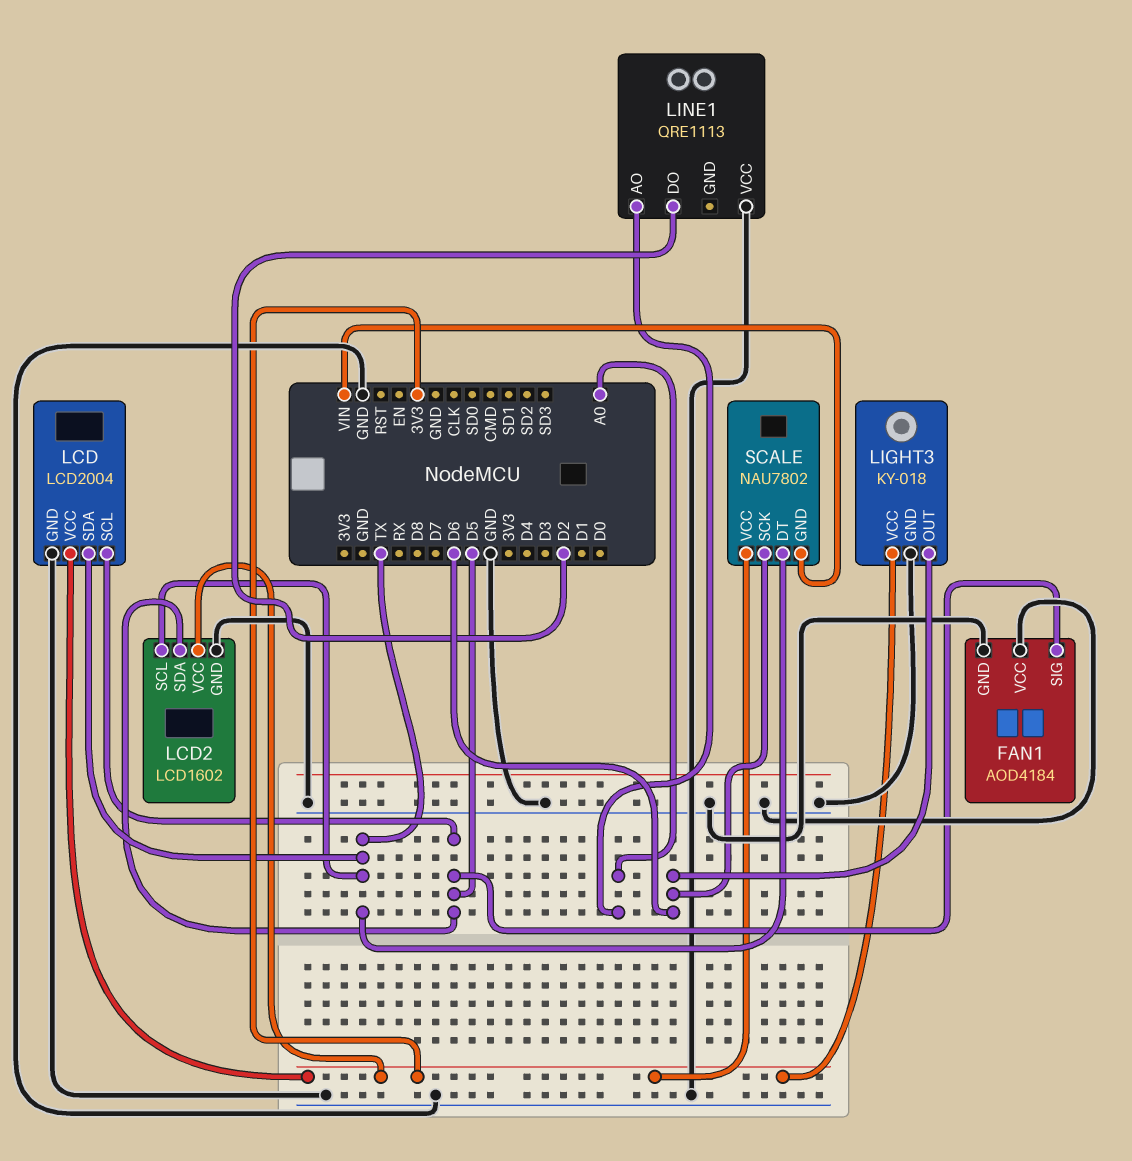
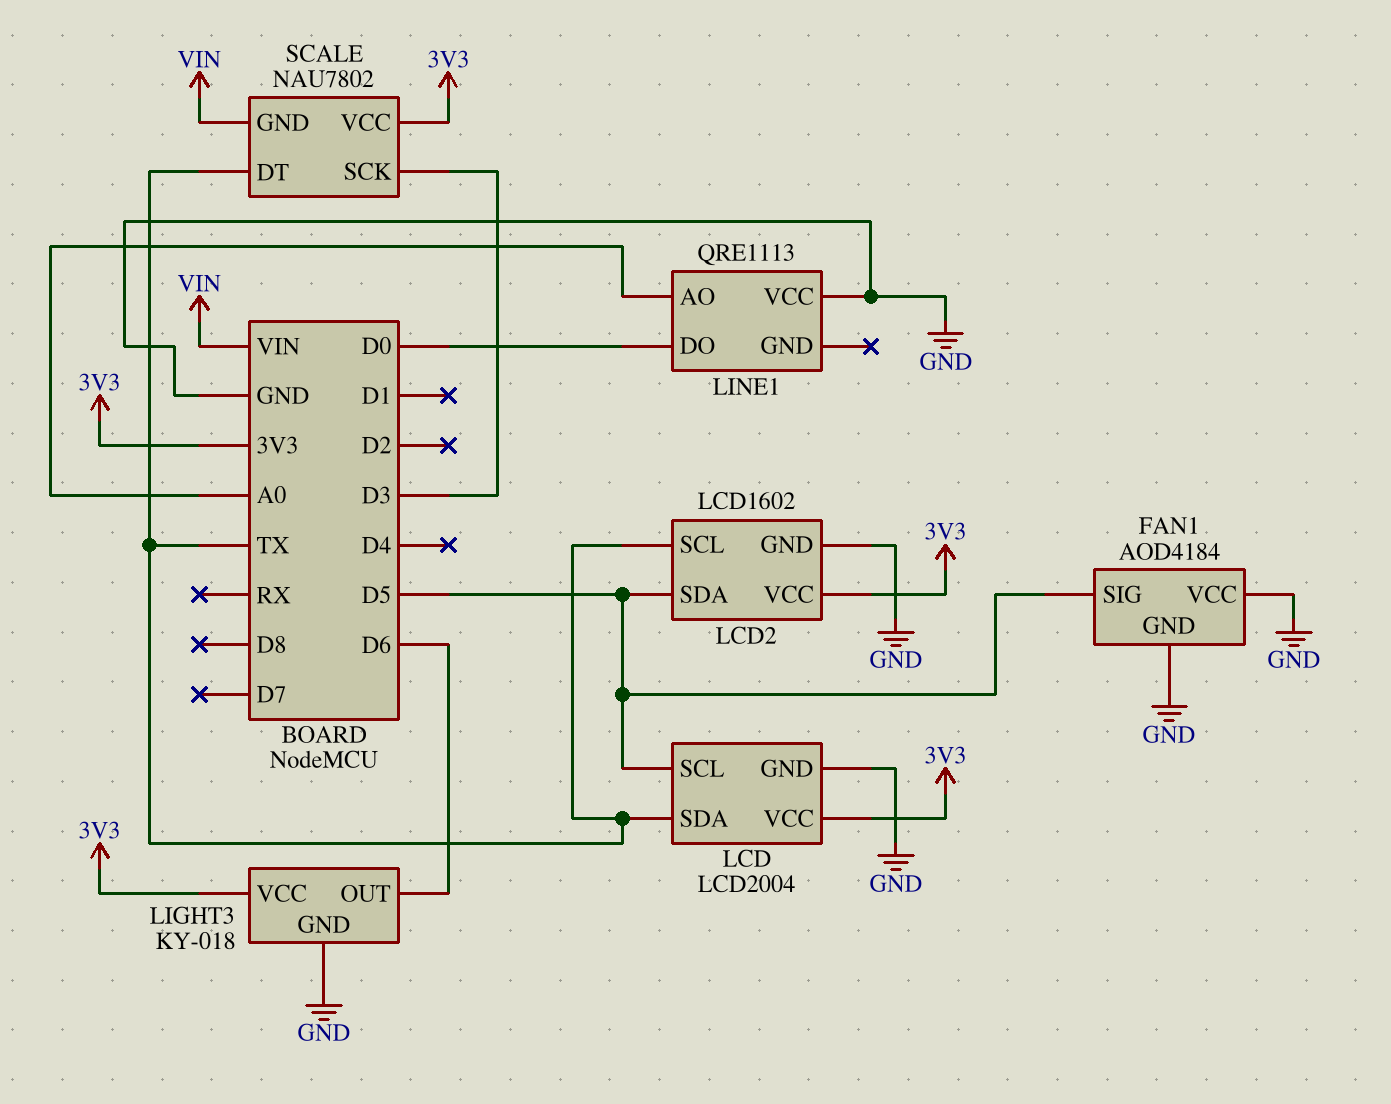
LINE1 pin DO: D2 -> D0
SCALE pin SCK: D6 -> D3

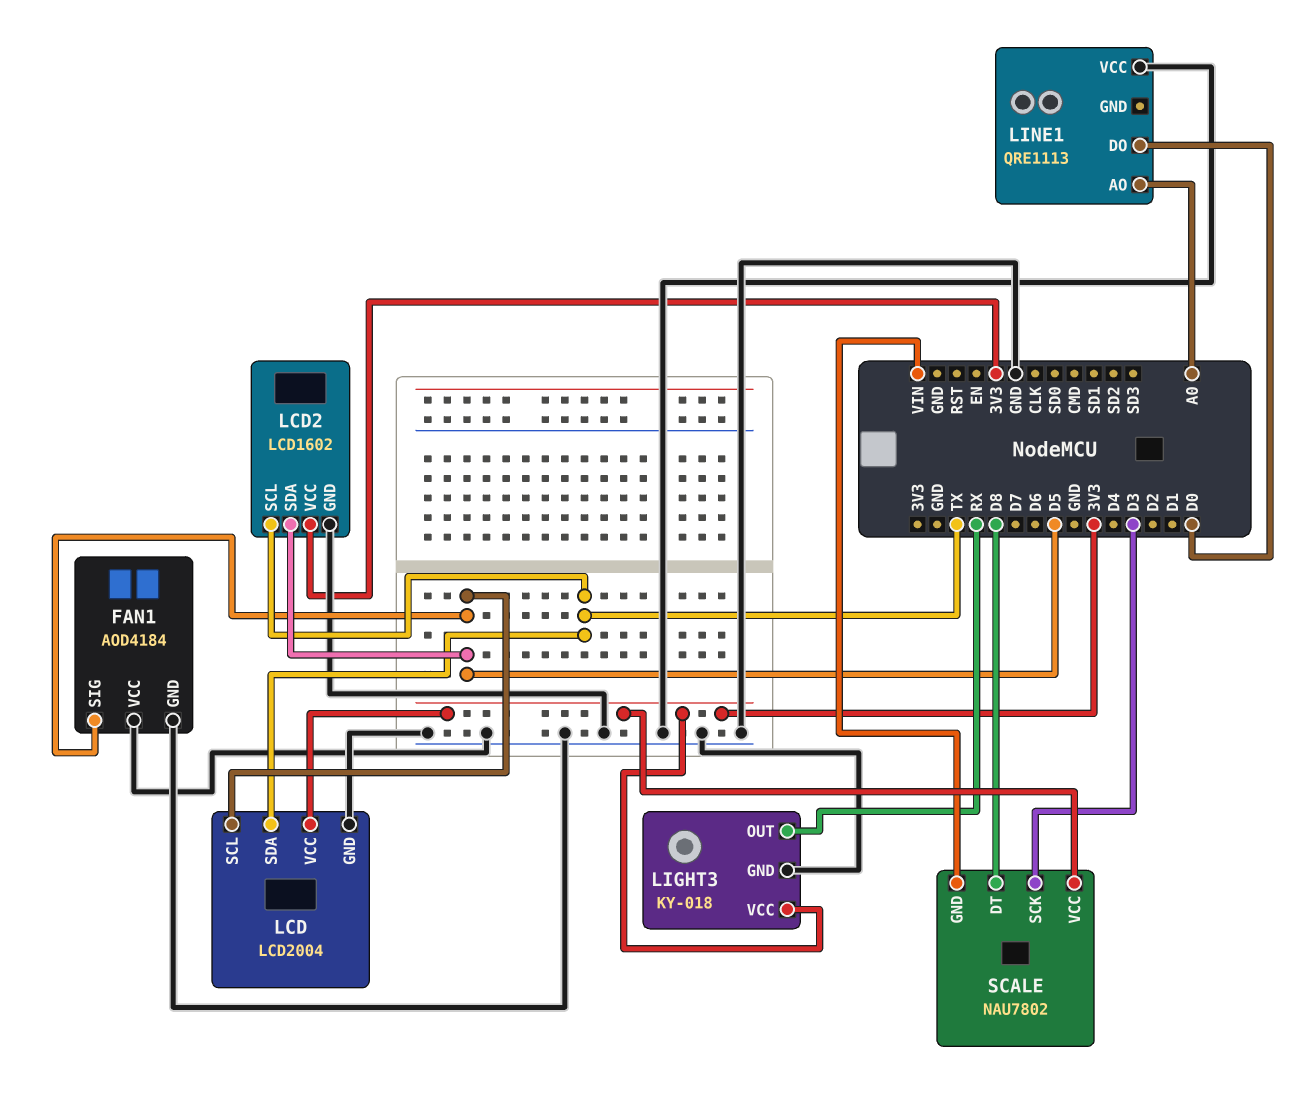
LIGHT3 pin OUT: D6 -> RX
SCALE pin DT: TX -> D8

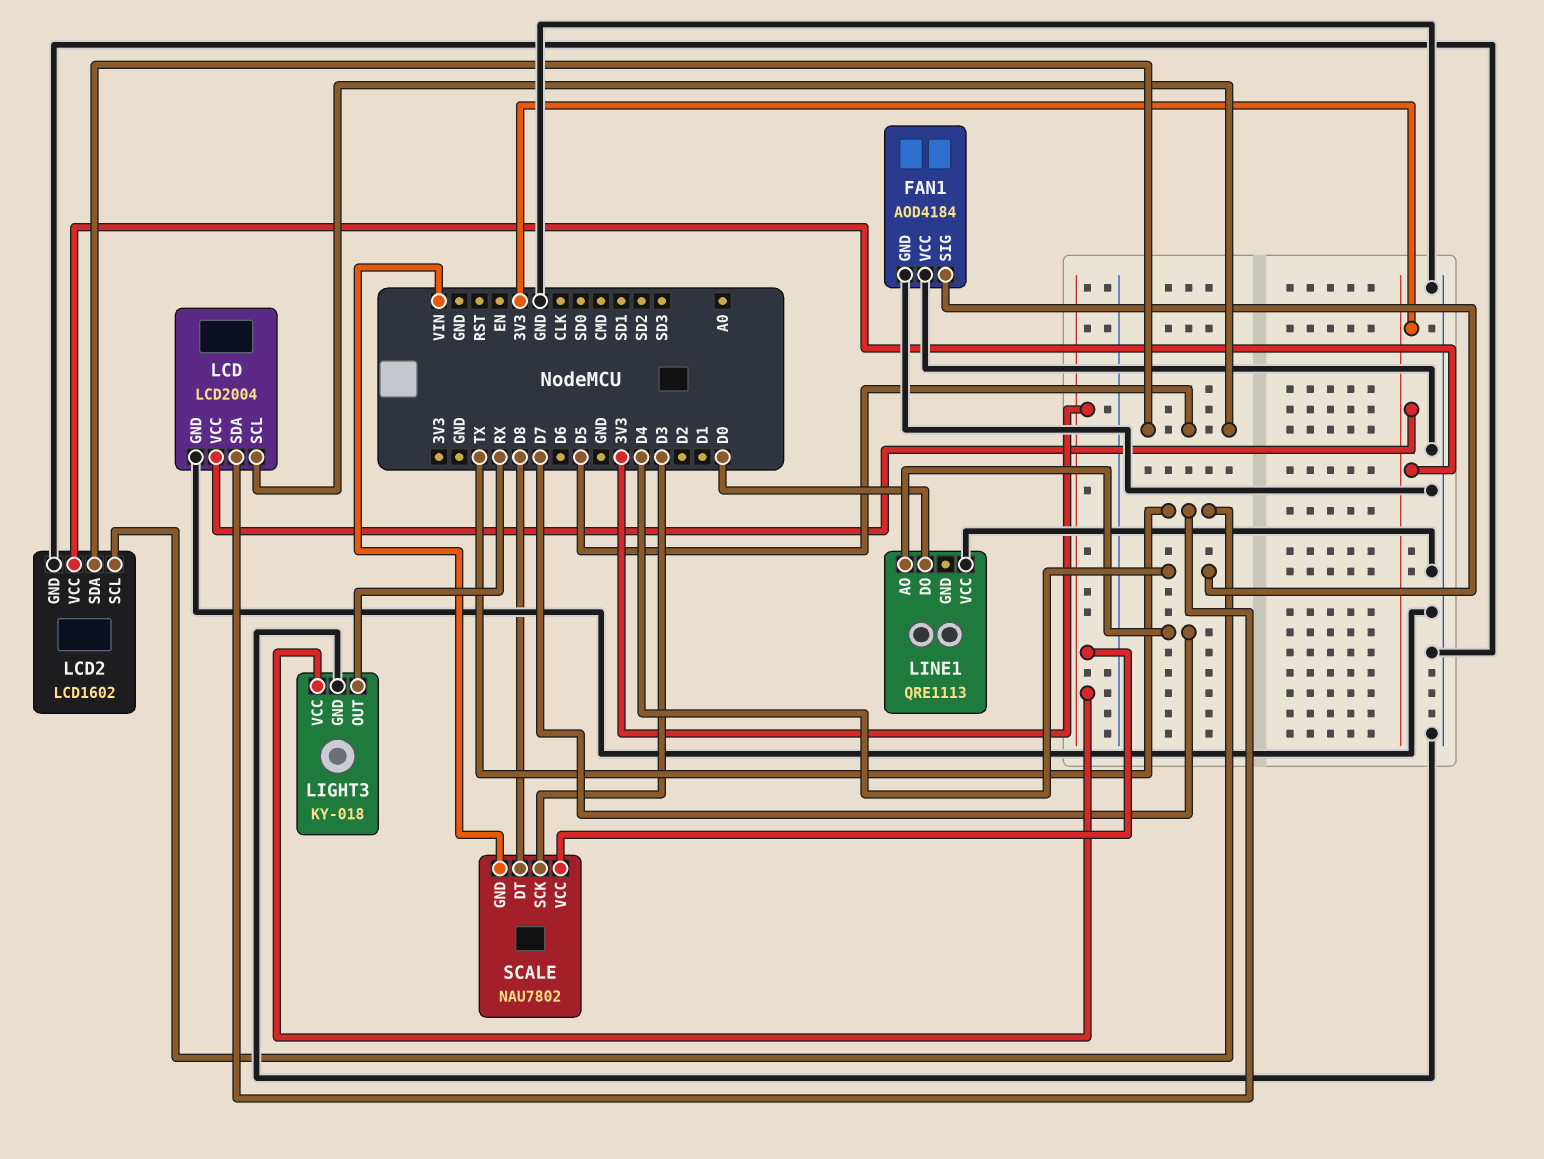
FAN1 pin SIG: D5 -> D4
LINE1 pin AO: A0 -> D7

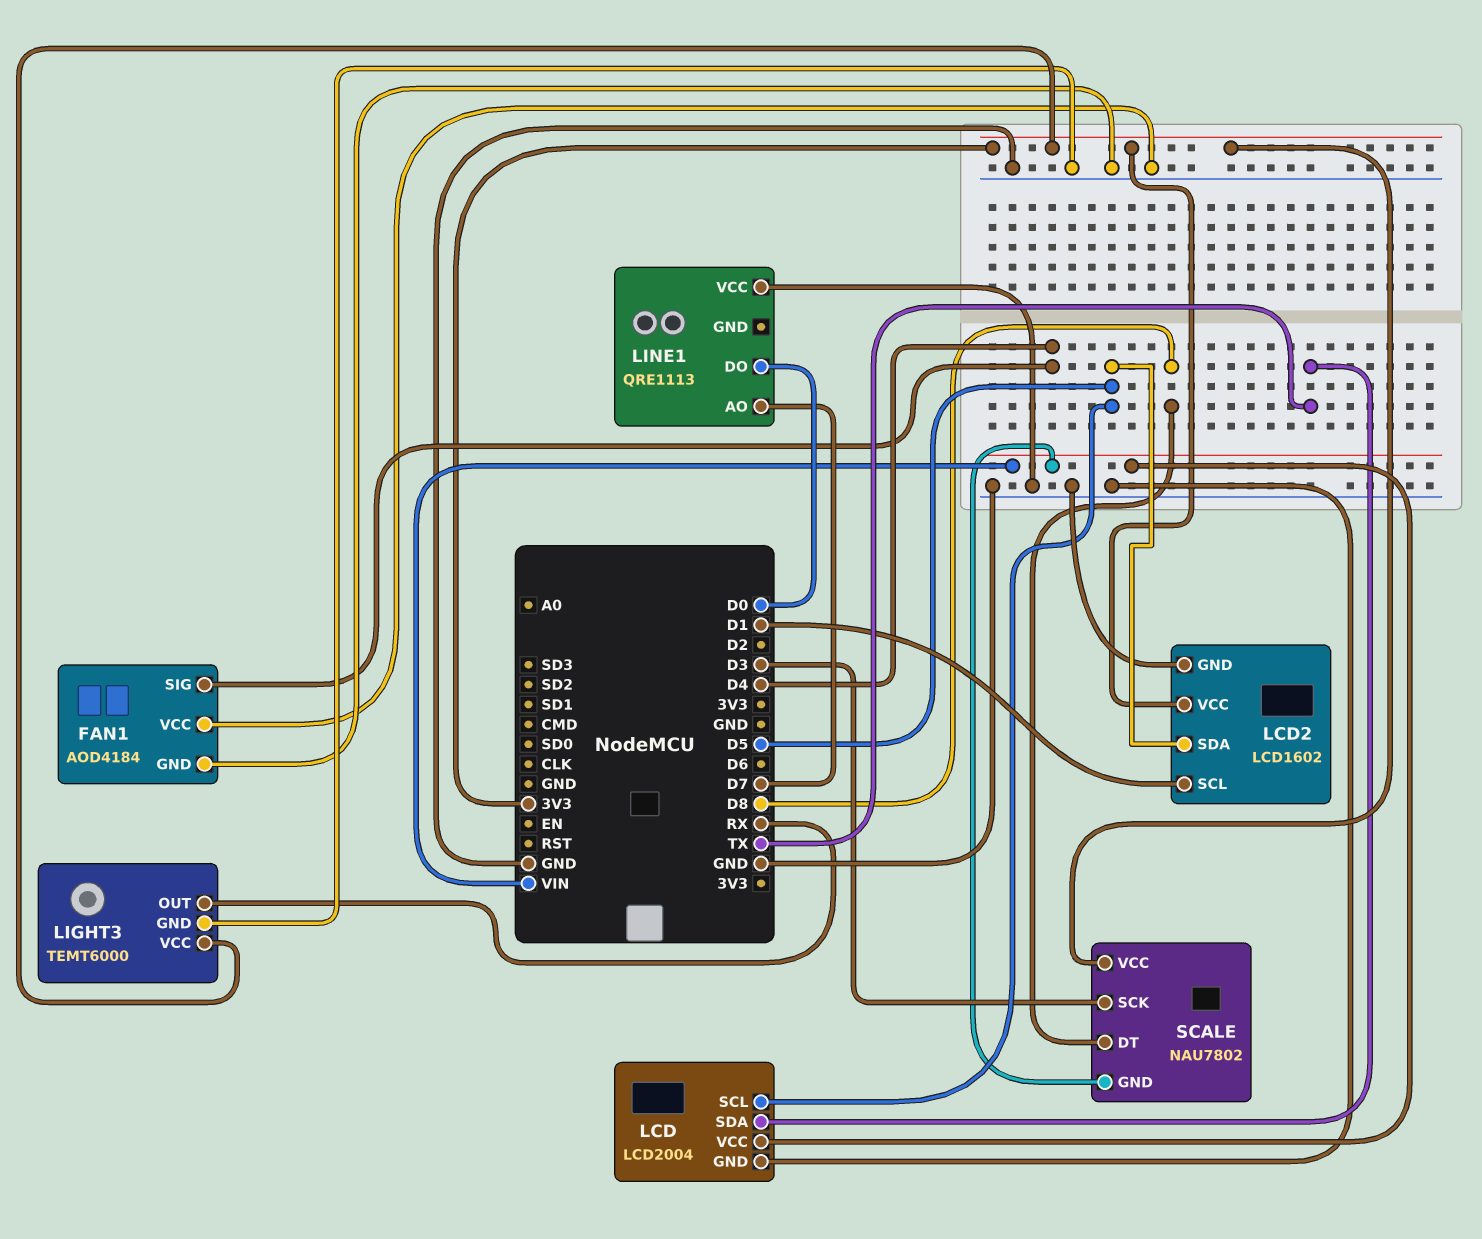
LCD pin VCC: 3V3 -> VIN
LCD2 pin SCL: TX -> D1
LIGHT3: KY-018 -> TEMT6000

